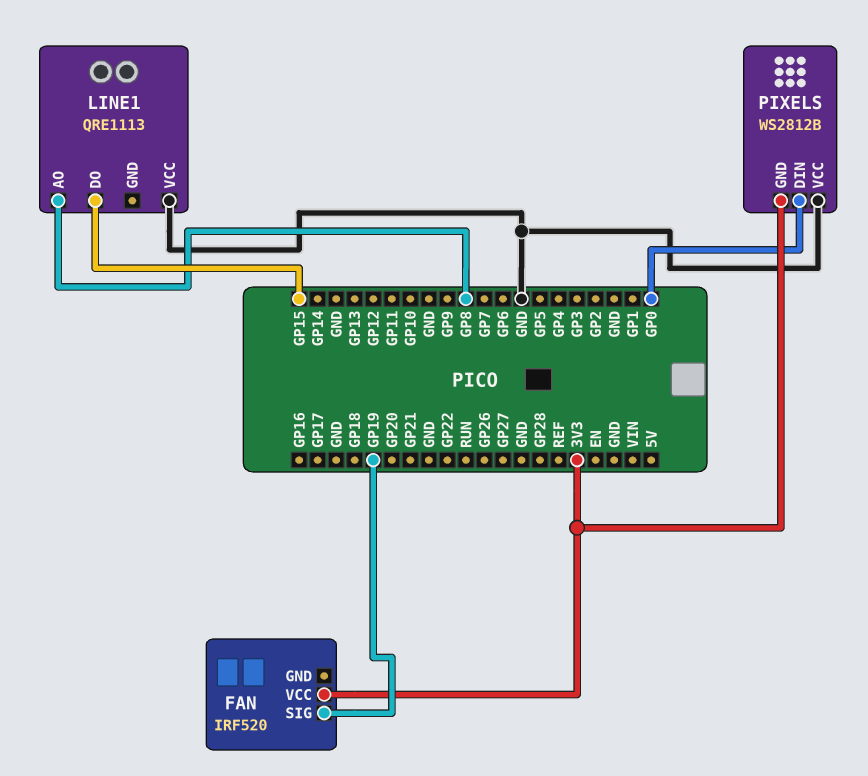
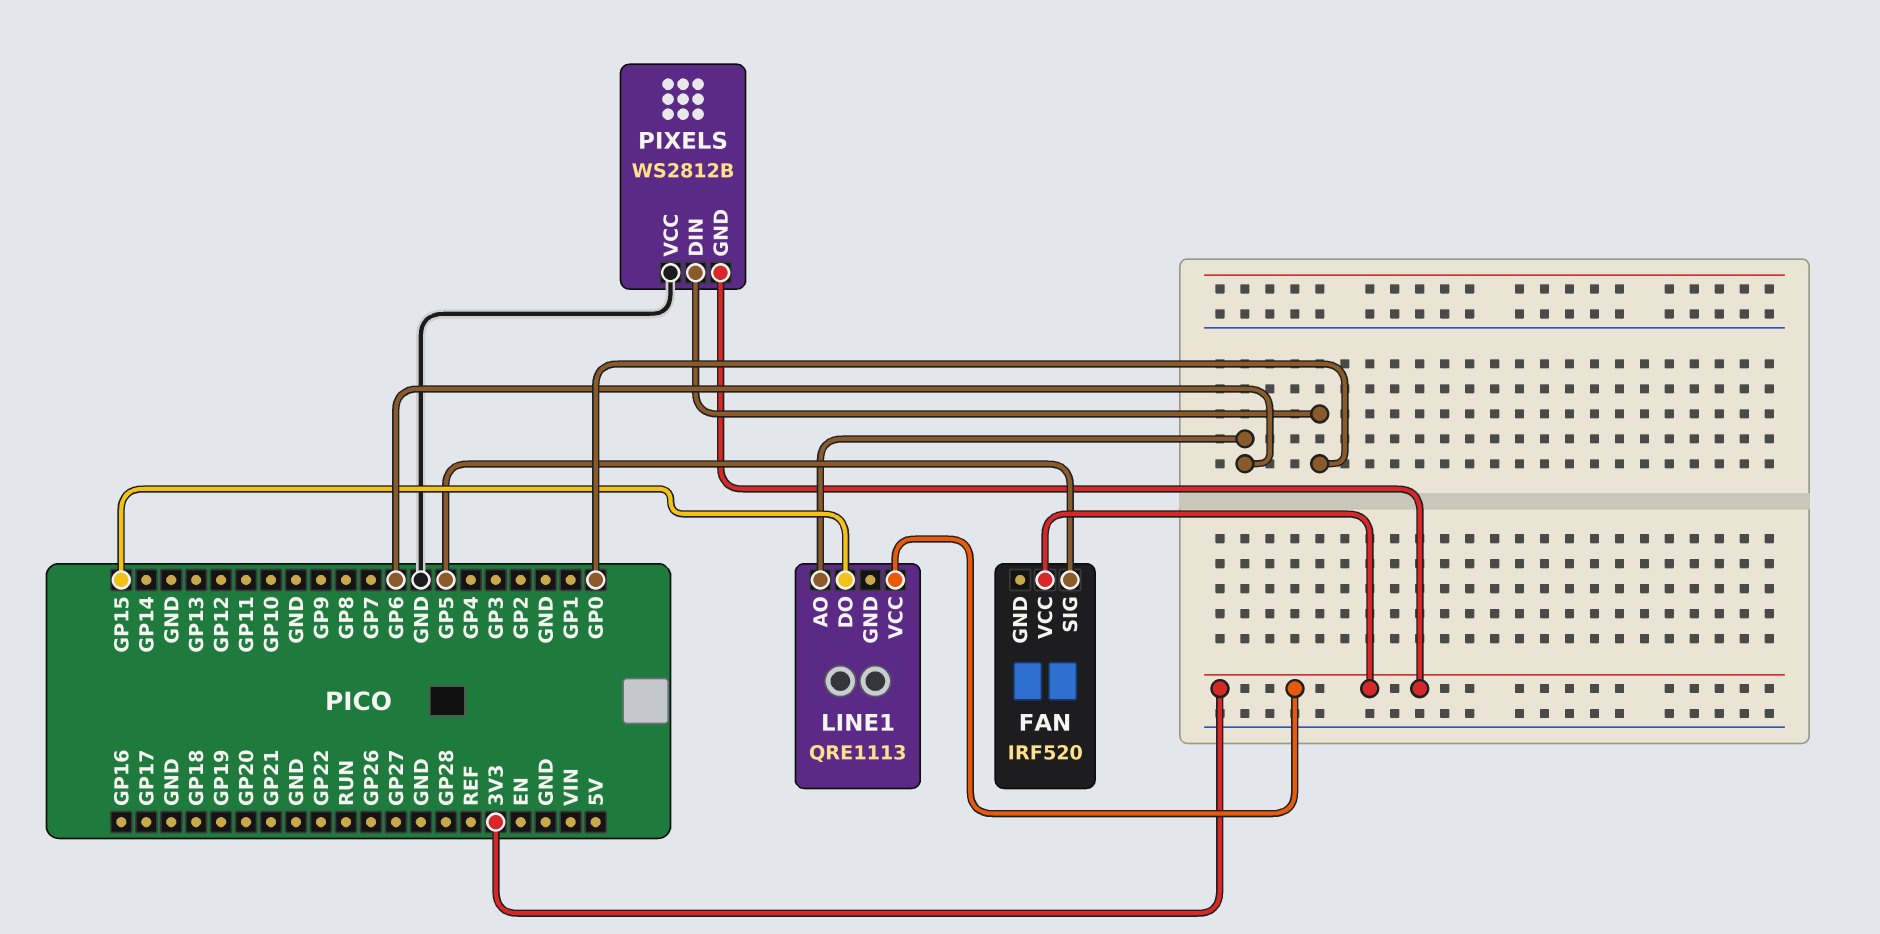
FAN pin SIG: GP19 -> GP5
LINE1 pin AO: GP8 -> GP6
LINE1 pin VCC: GND -> 3V3

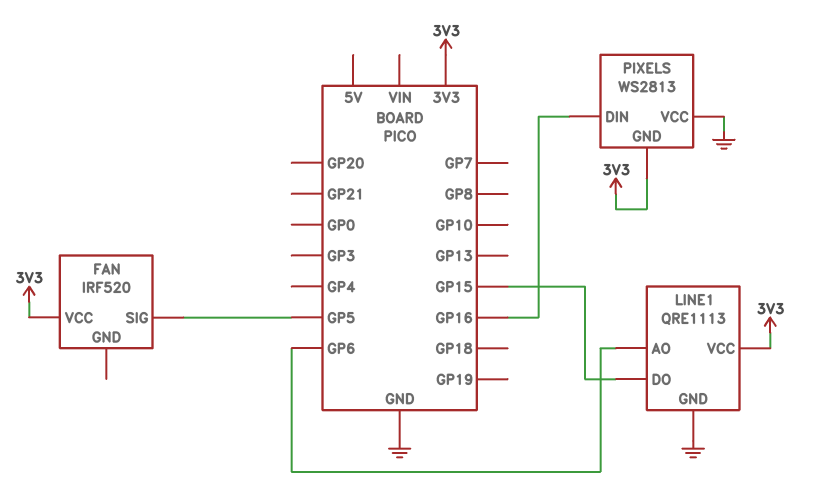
LINE1 pin GND: none -> GND
PIXELS: WS2812B -> WS2813
PIXELS pin DIN: GP0 -> GP16

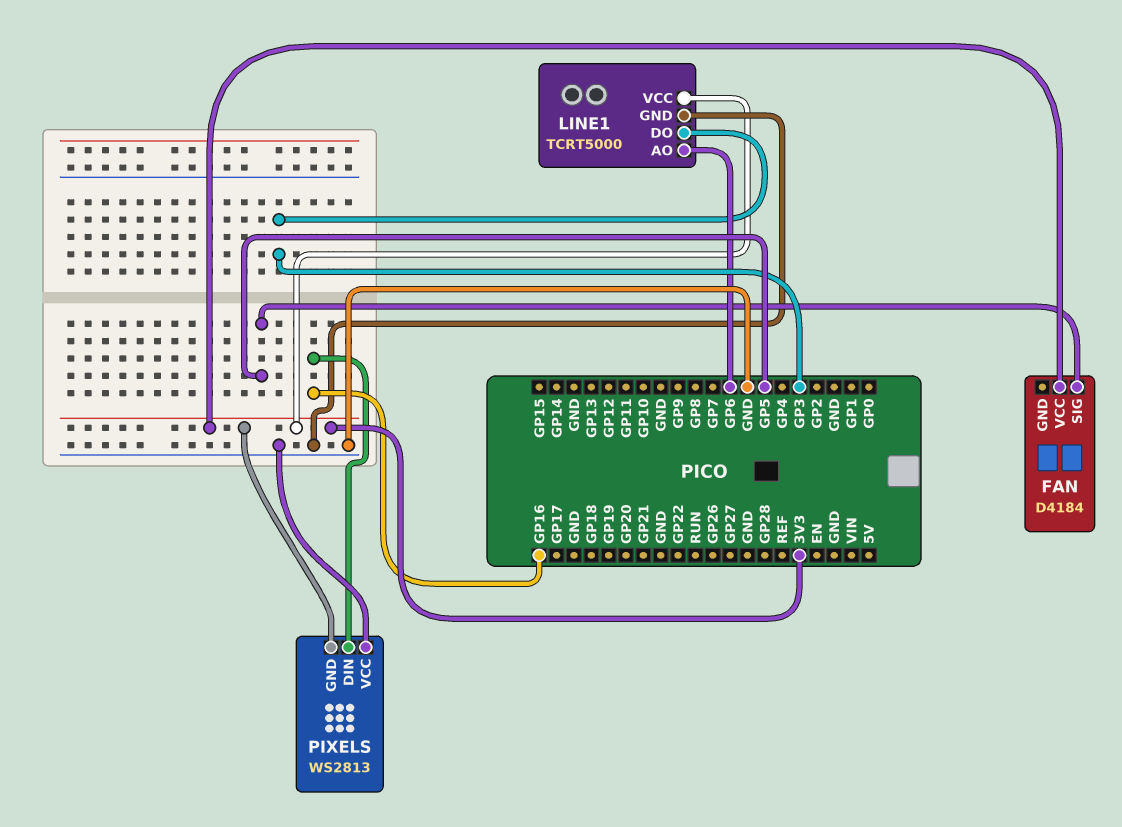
FAN: IRF520 -> D4184
LINE1: QRE1113 -> TCRT5000
LINE1 pin DO: GP15 -> GP3

